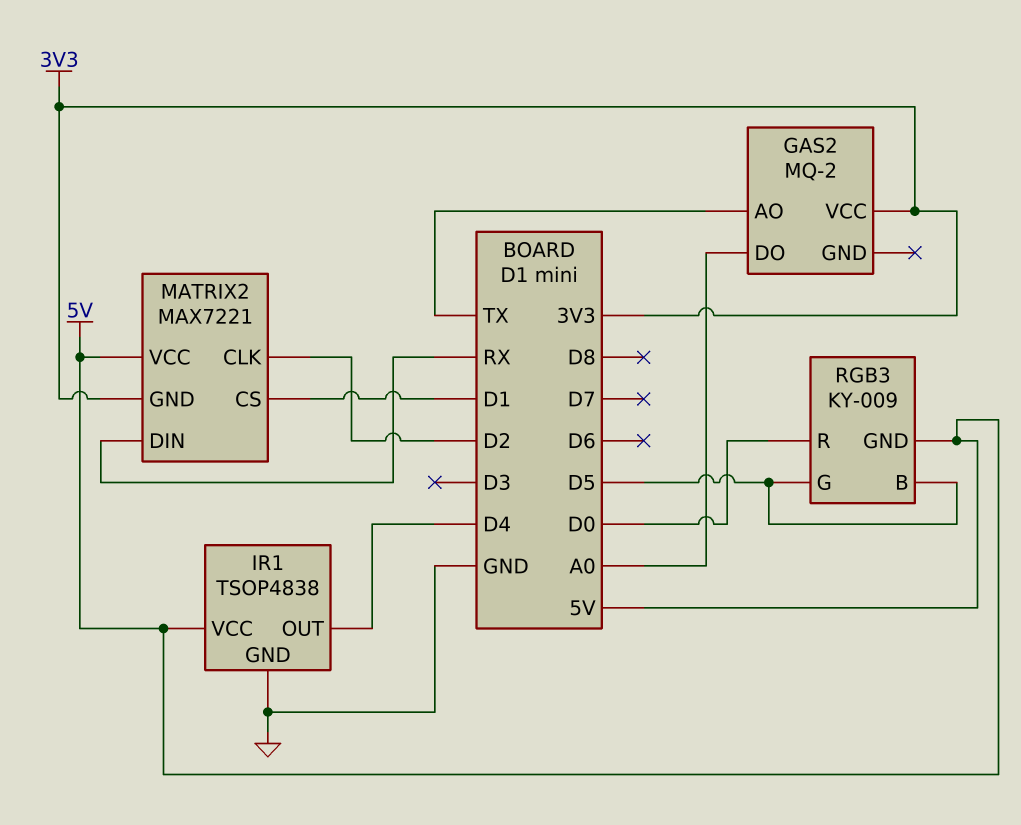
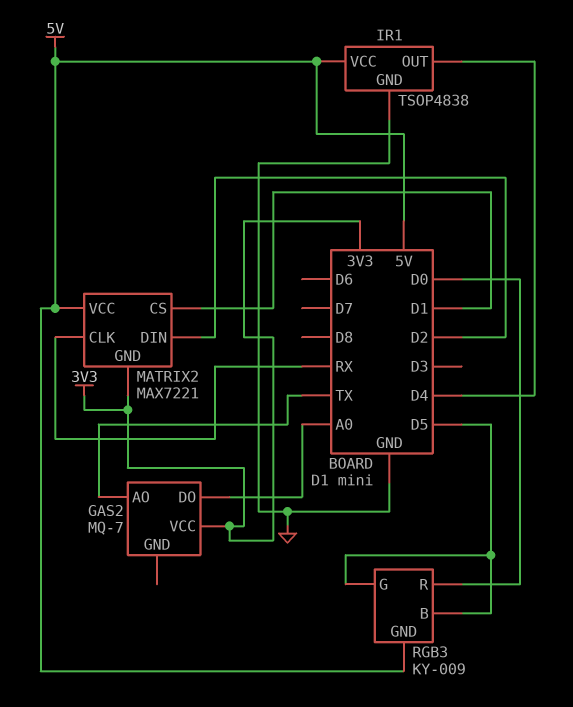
GAS2: MQ-2 -> MQ-7
MATRIX2 pin CLK: D2 -> RX
MATRIX2 pin DIN: RX -> D2

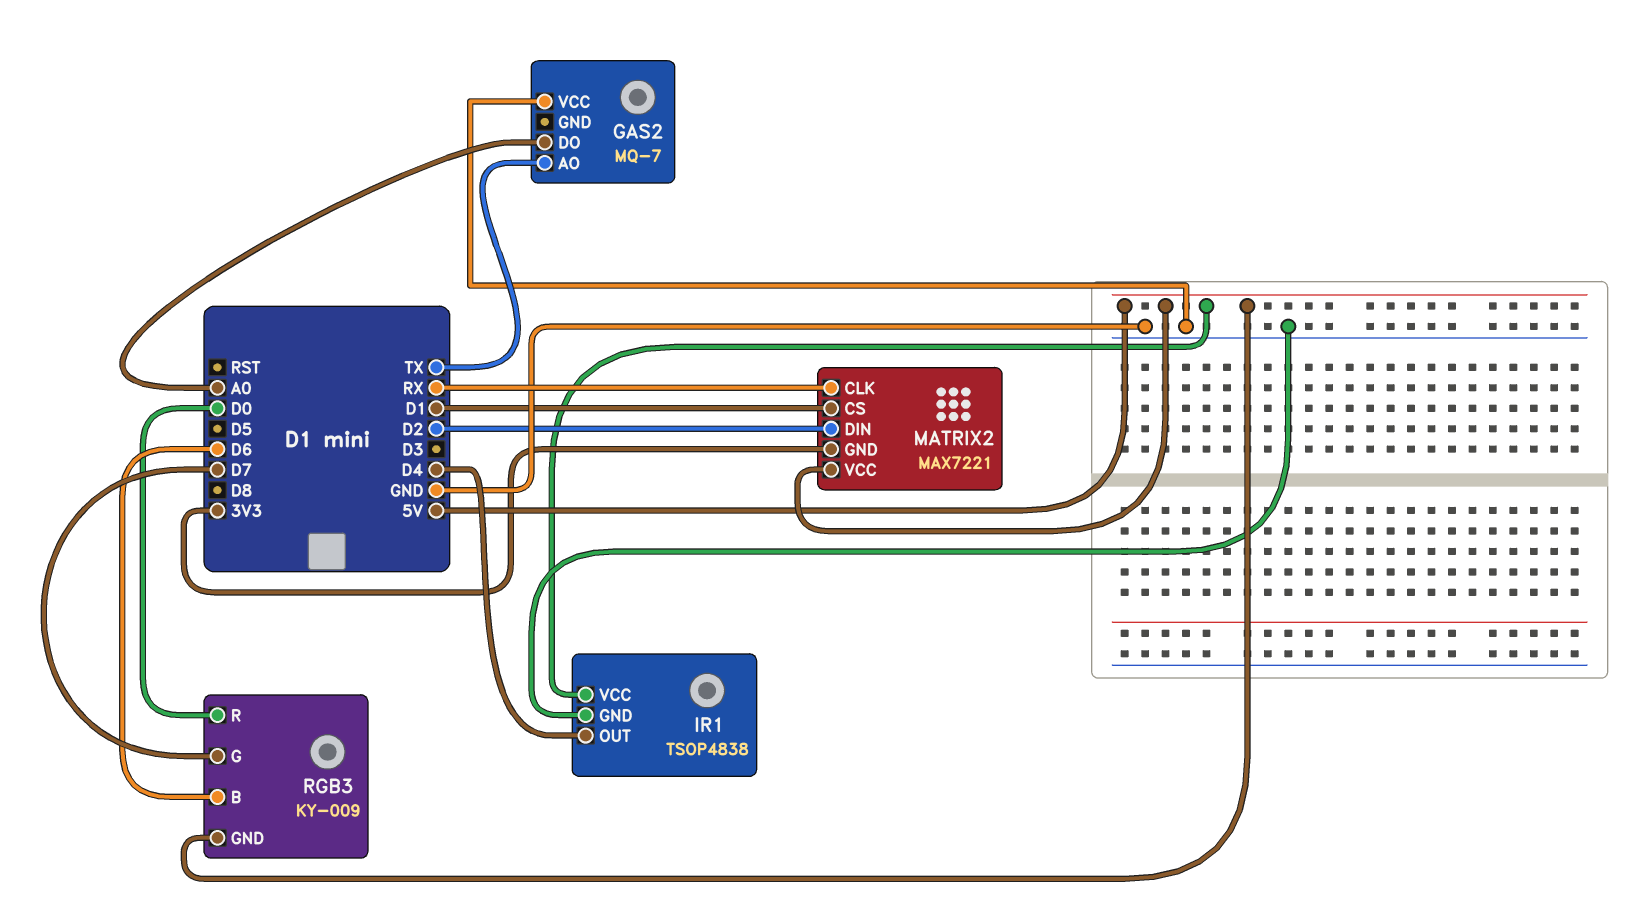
GAS2 pin VCC: 3V3 -> GND
RGB3 pin B: D5 -> D6
RGB3 pin G: D5 -> D7

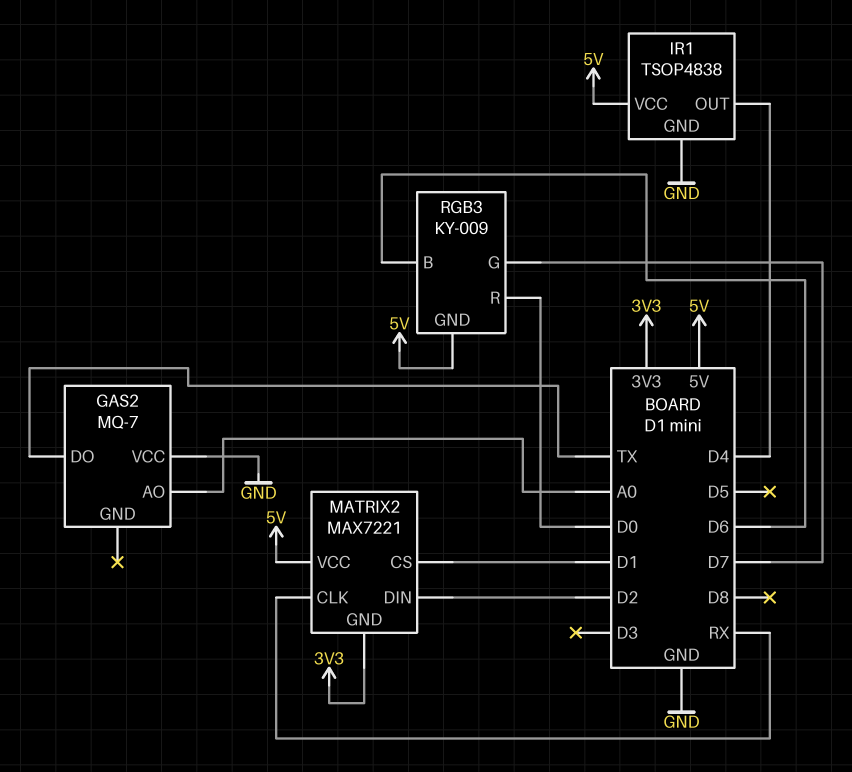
GAS2 pin AO: TX -> A0
GAS2 pin DO: A0 -> TX

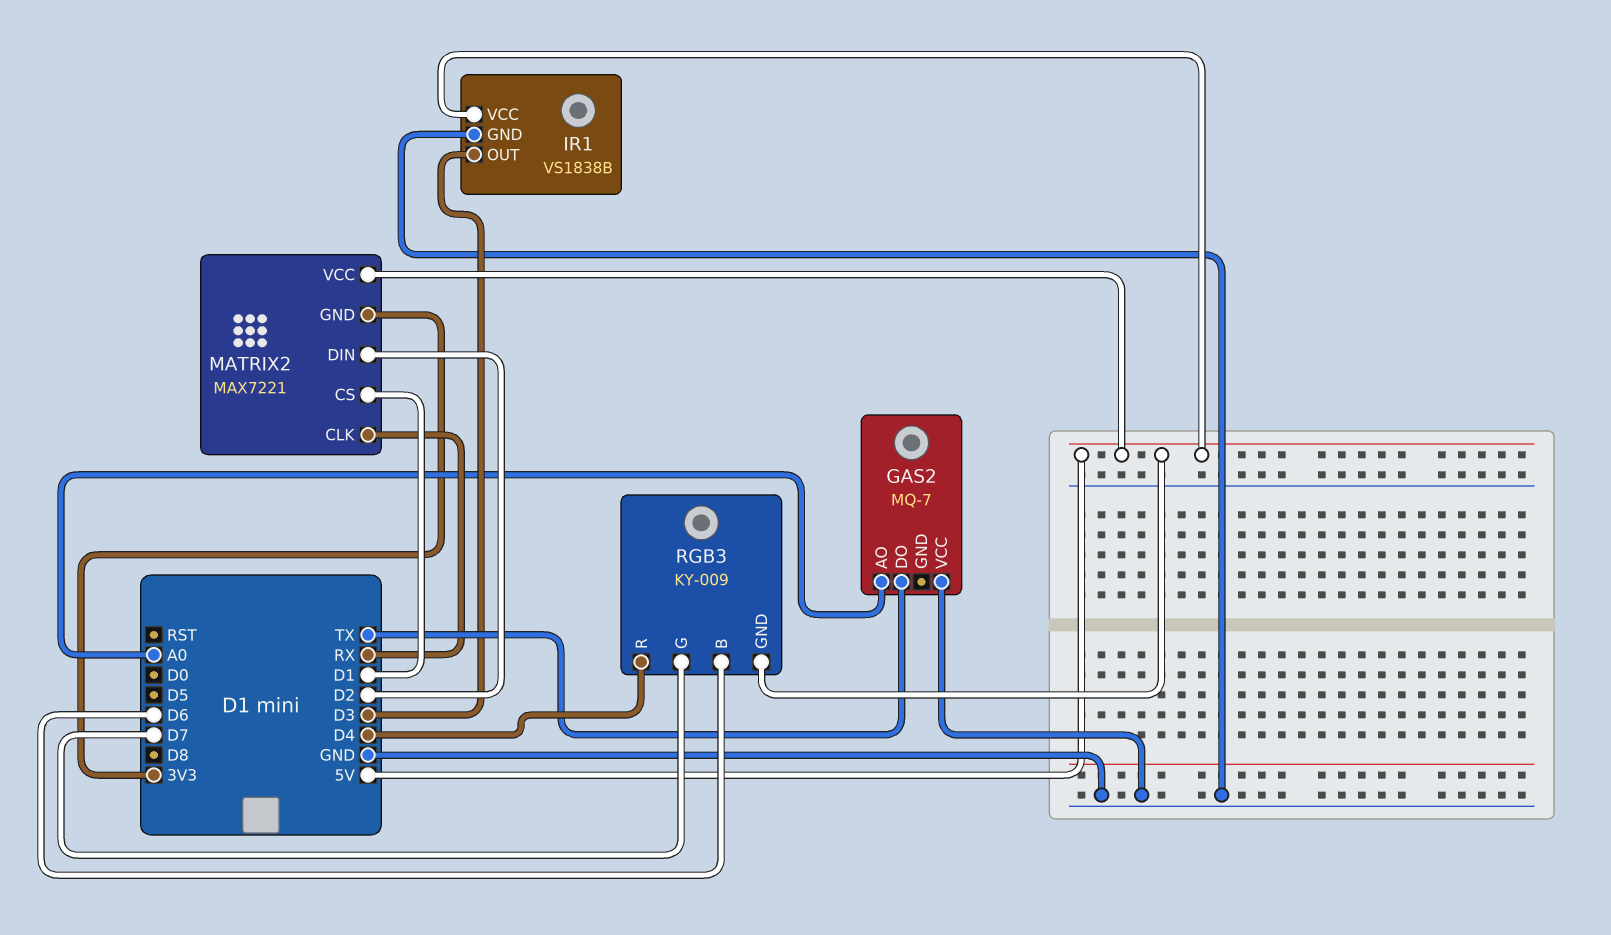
IR1: TSOP4838 -> VS1838B
IR1 pin OUT: D4 -> D3
RGB3 pin R: D0 -> D4

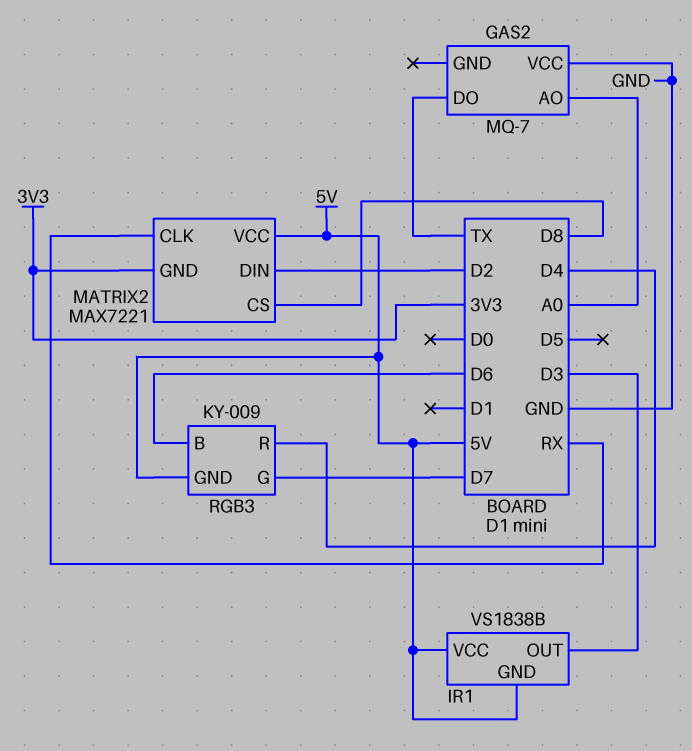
IR1 pin GND: GND -> 5V
MATRIX2 pin CS: D1 -> D8

